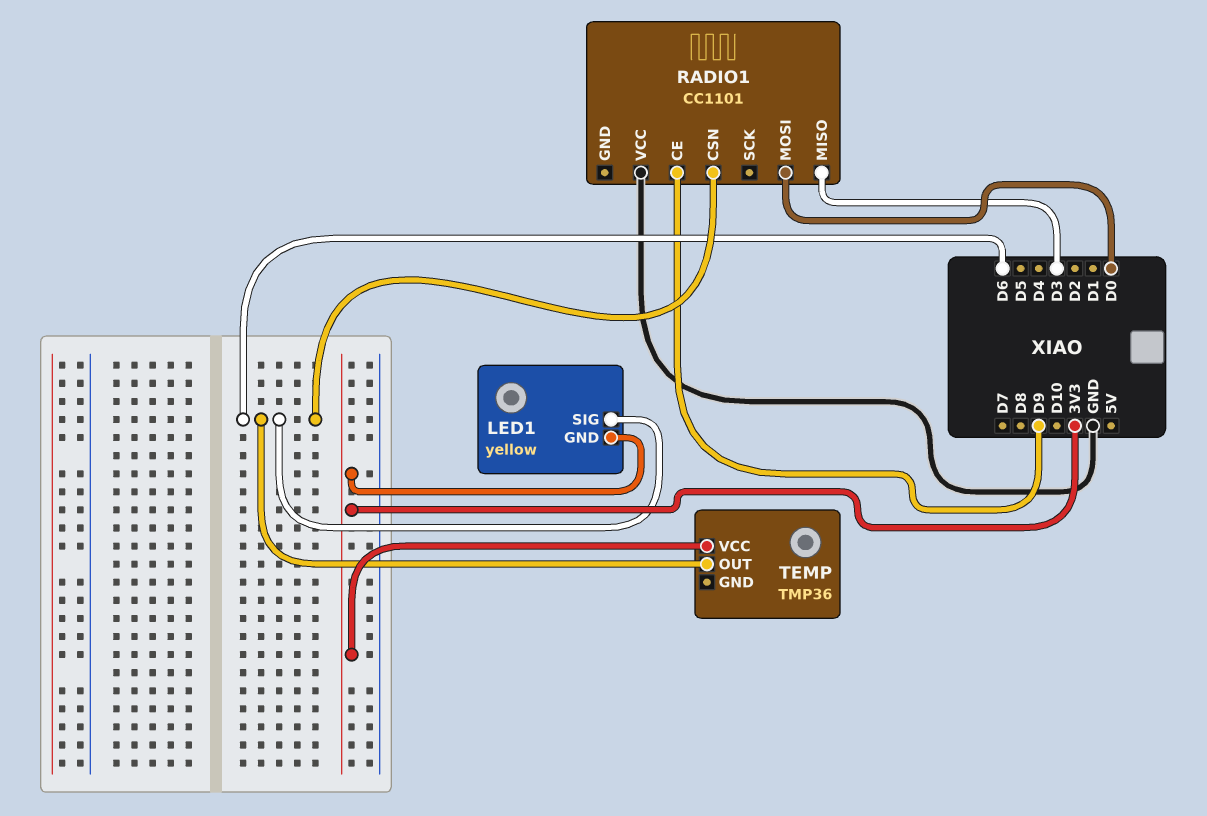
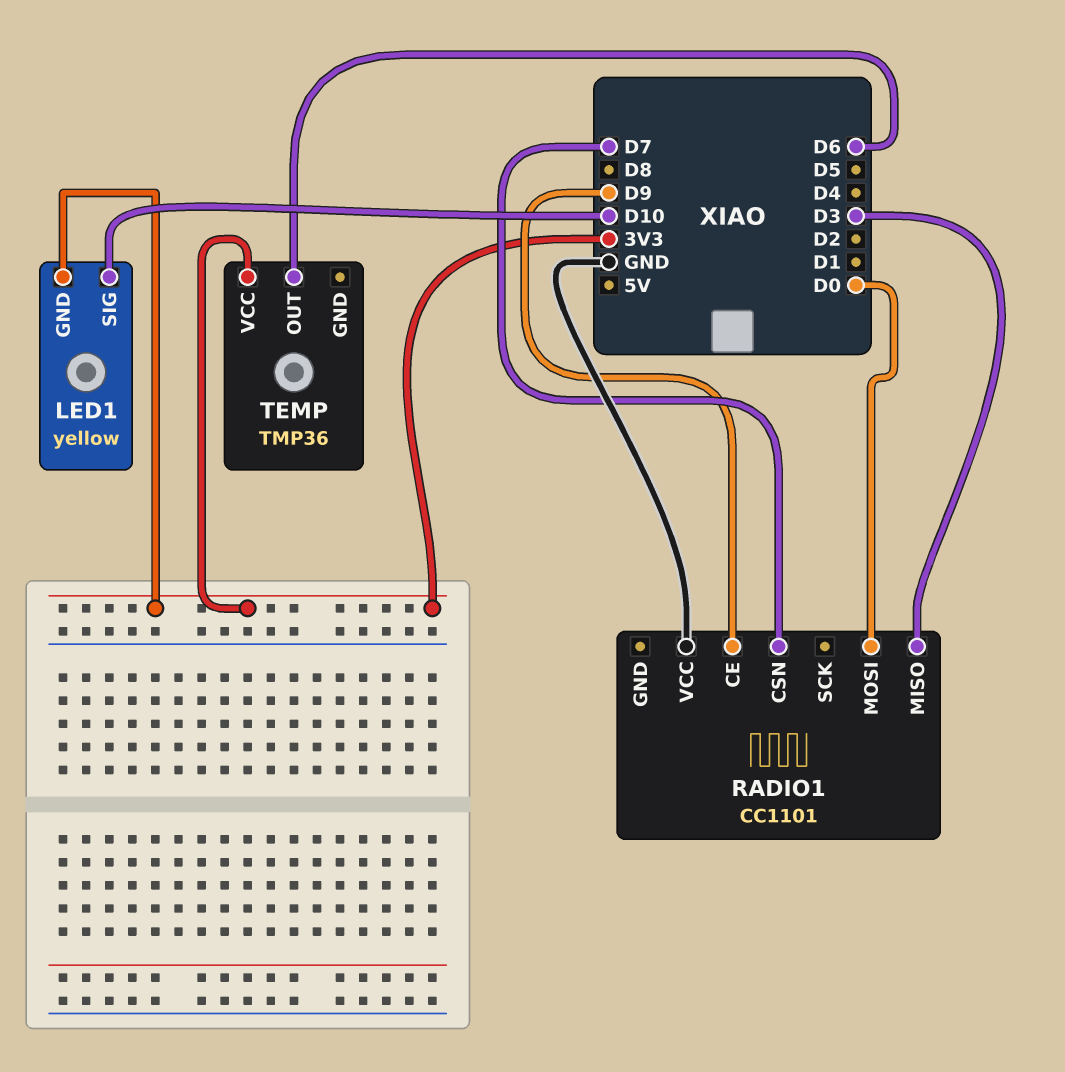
LED1 pin SIG: D6 -> D10
RADIO1 pin CSN: D6 -> D7

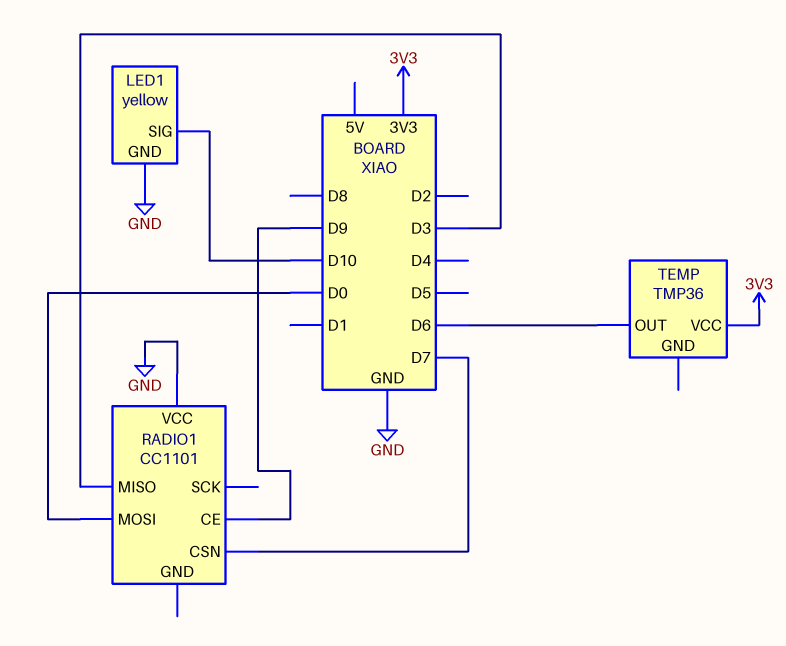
LED1 pin GND: 3V3 -> GND

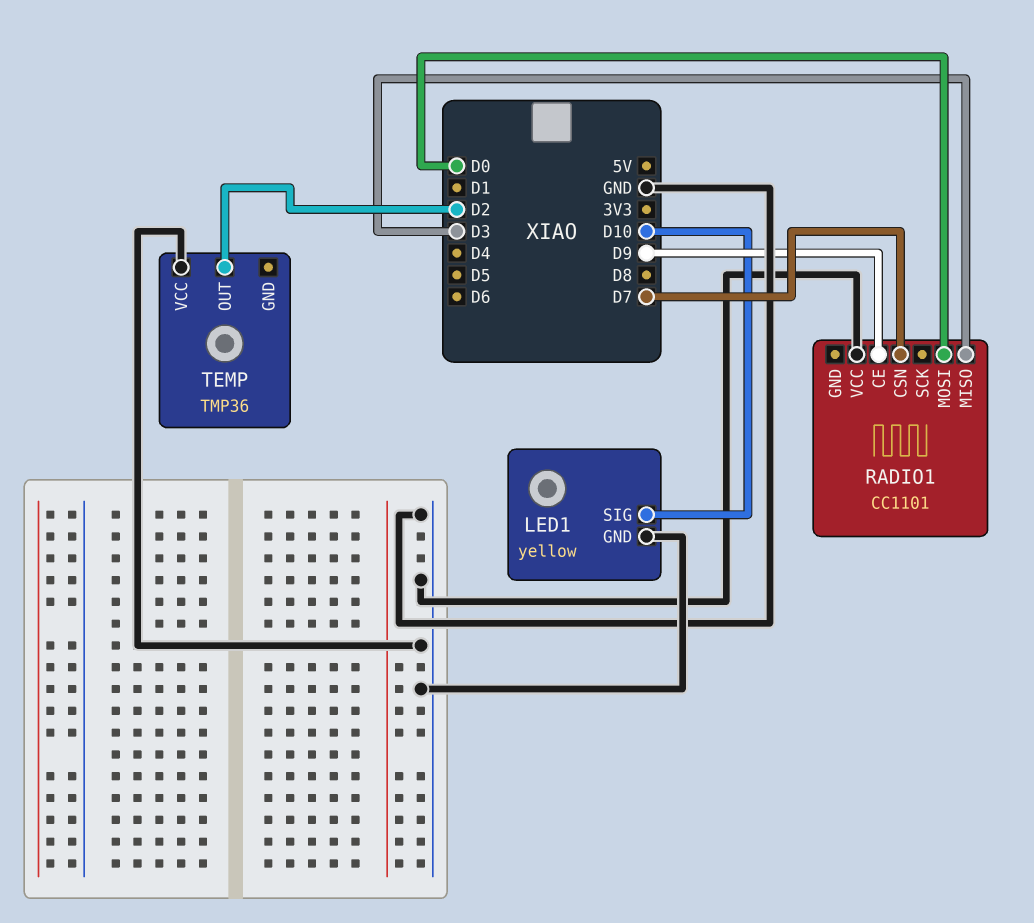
TEMP pin OUT: D6 -> D2
TEMP pin VCC: 3V3 -> GND

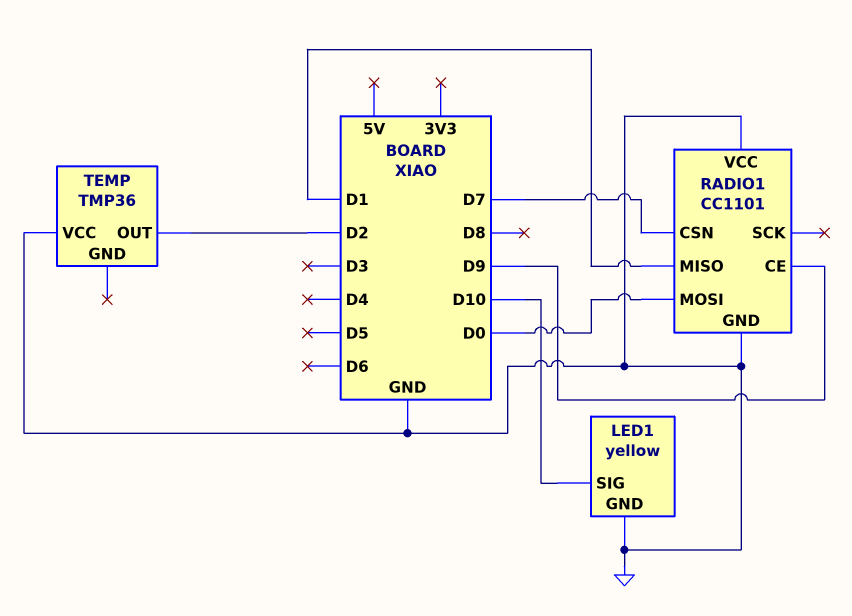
RADIO1 pin GND: none -> GND
RADIO1 pin MISO: D3 -> D1

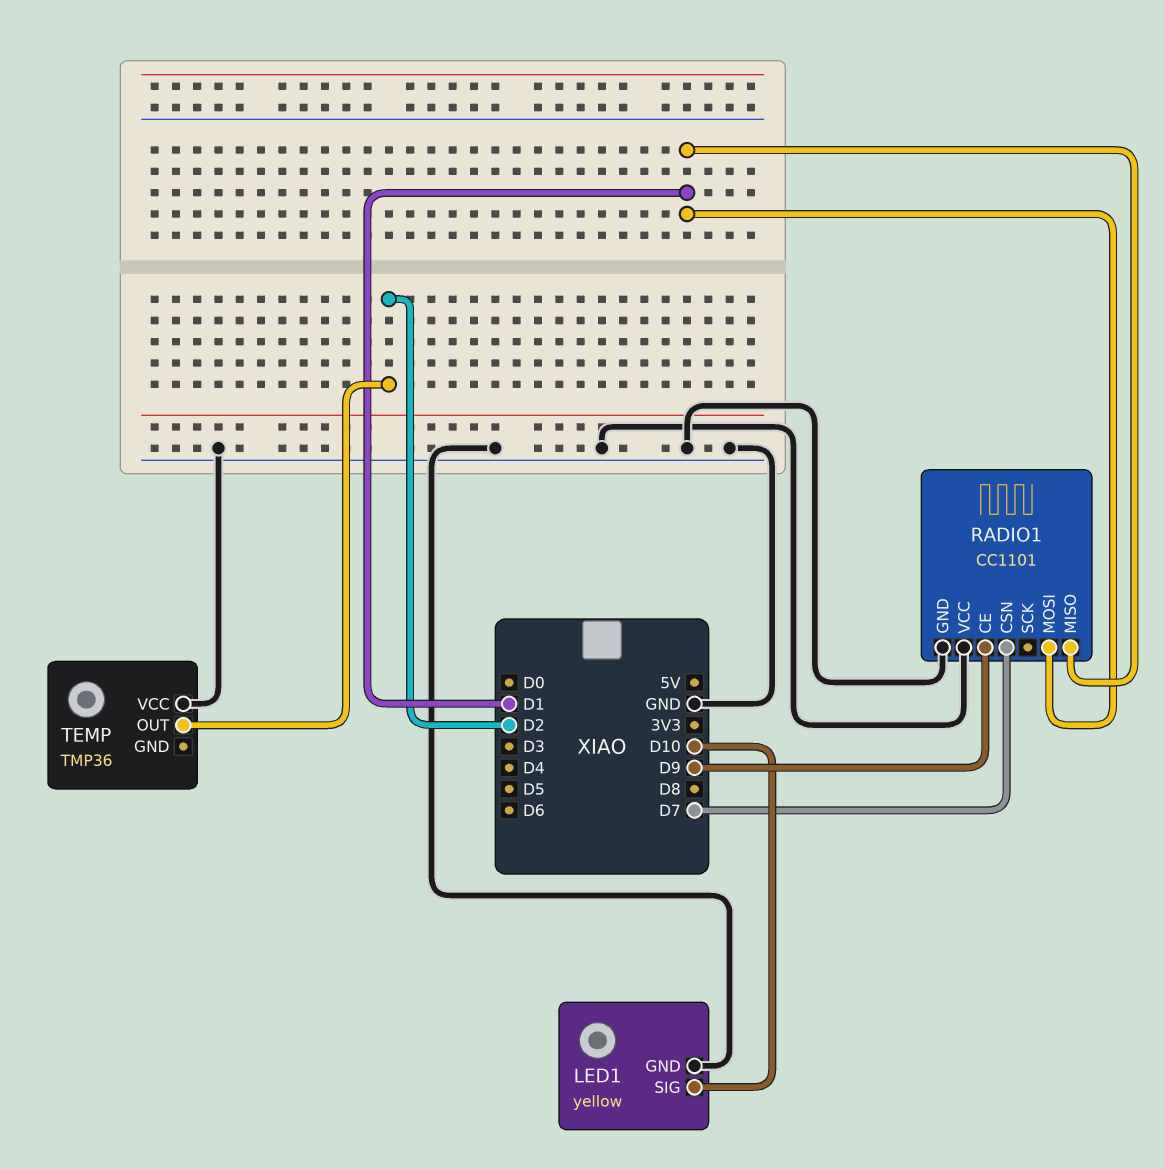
RADIO1 pin MOSI: D0 -> D1

